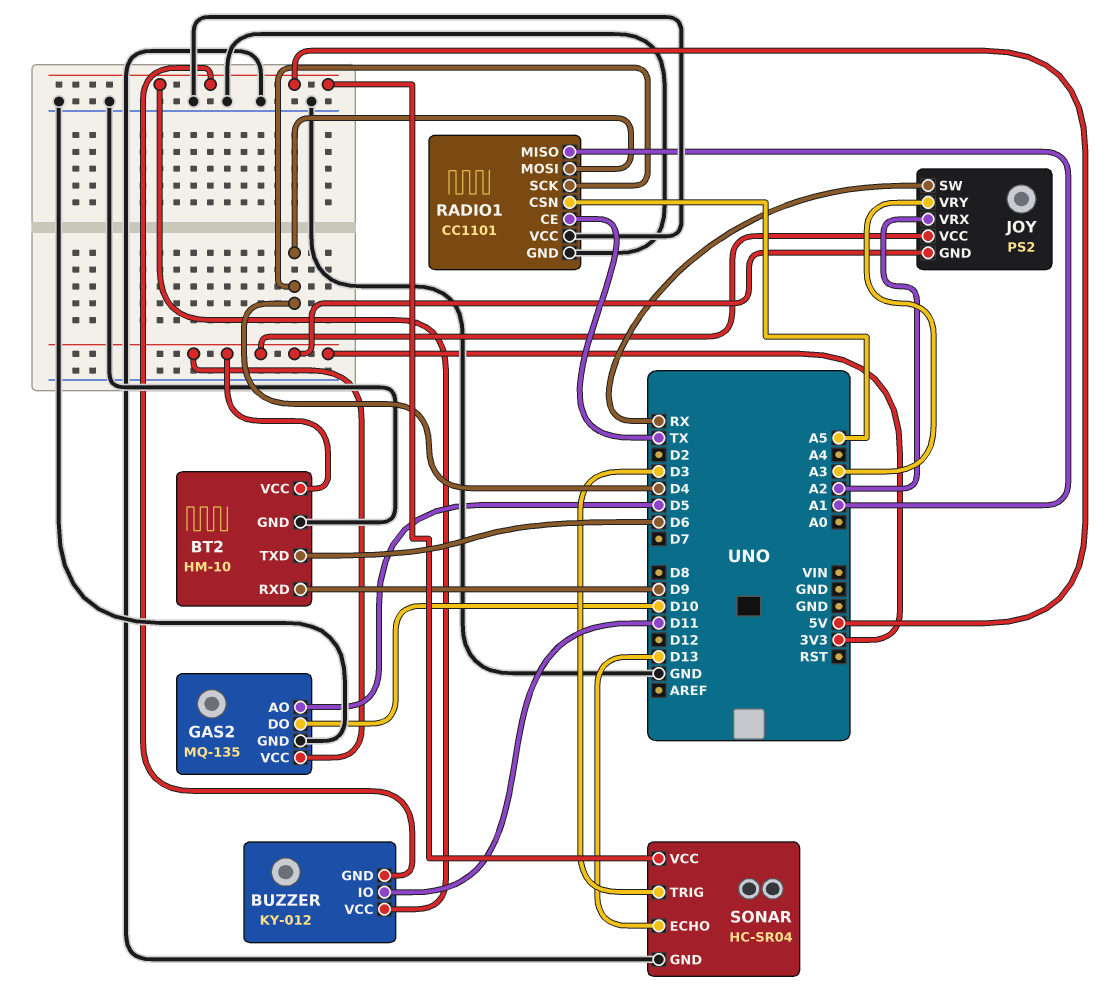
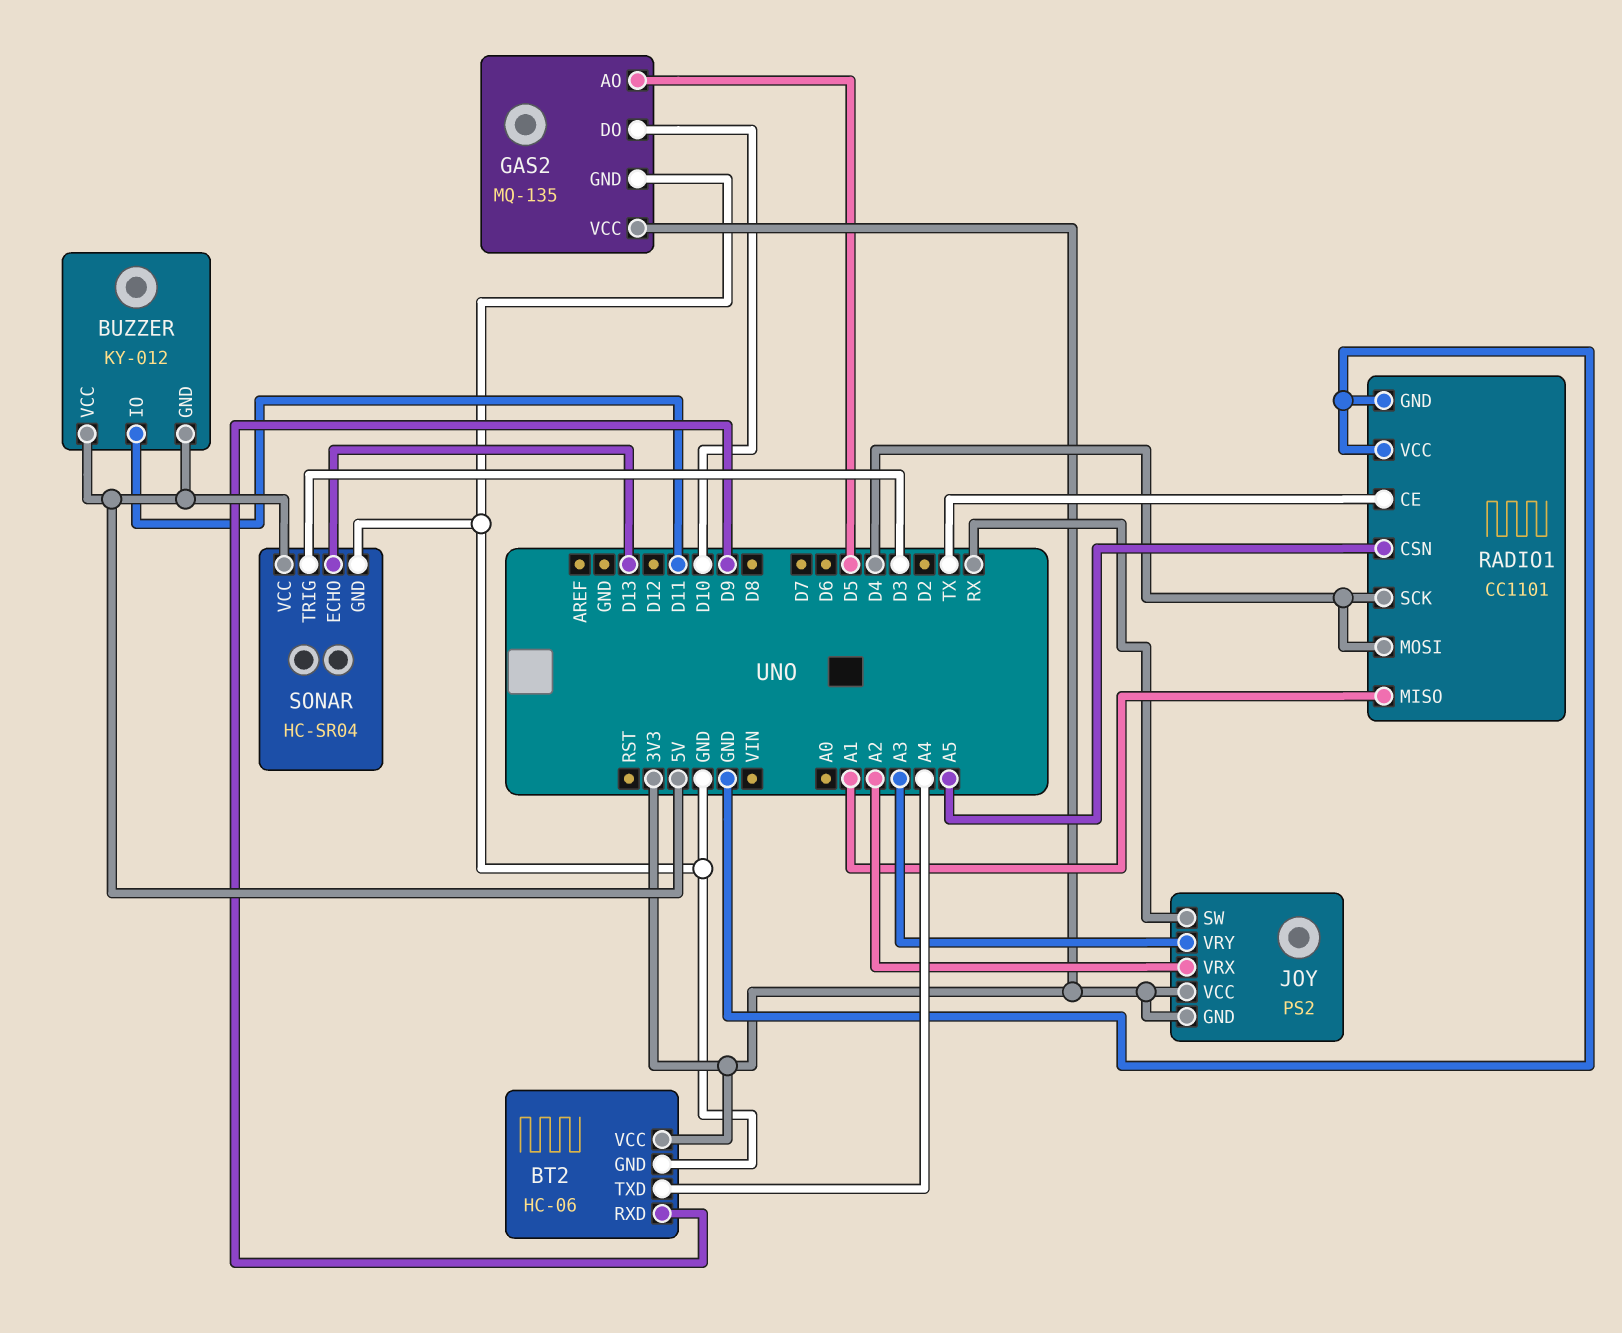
BT2: HM-10 -> HC-06
BT2 pin TXD: D6 -> A4

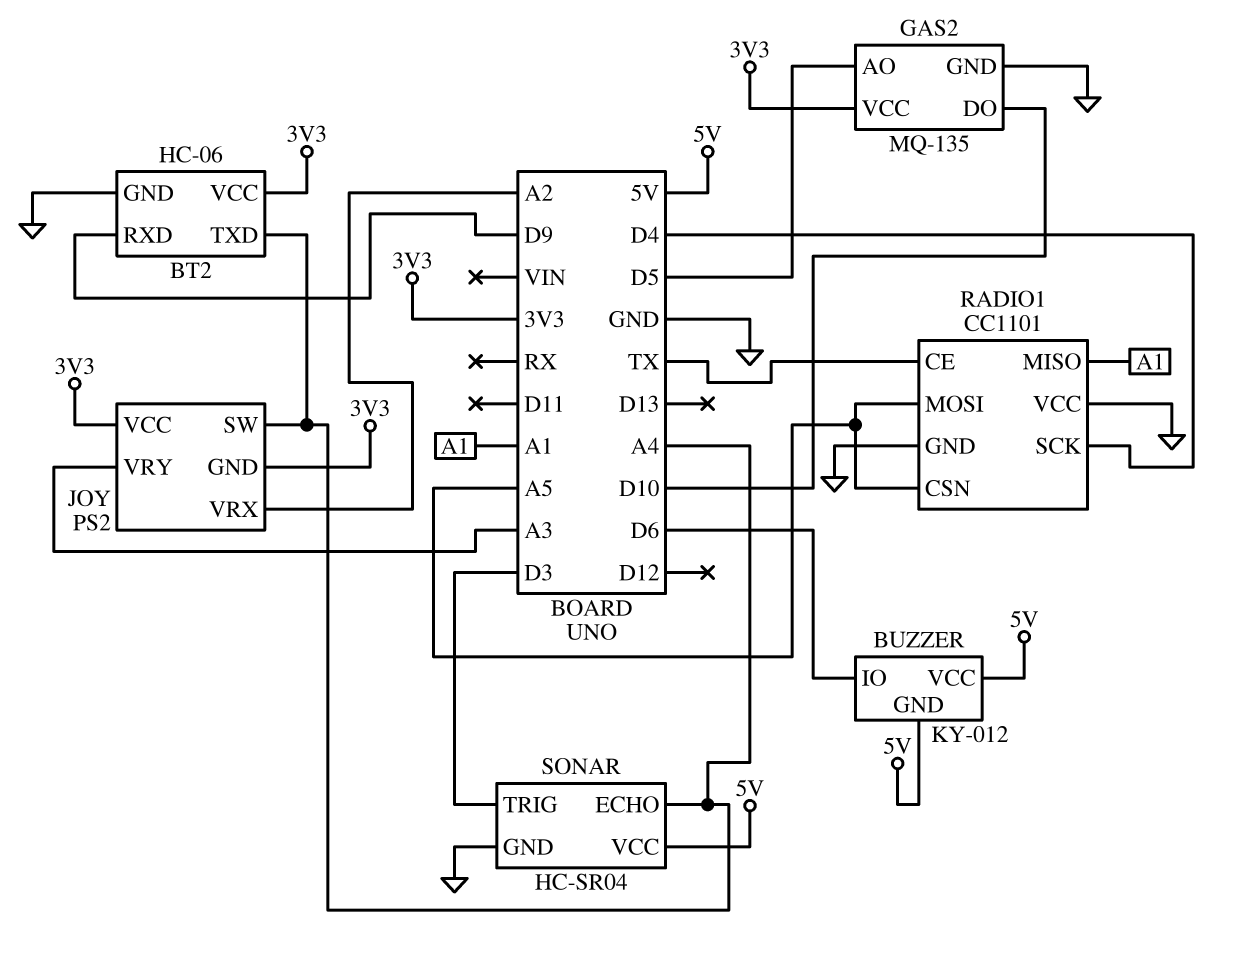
BUZZER pin IO: D11 -> D6
JOY pin SW: RX -> A4
RADIO1 pin MOSI: D4 -> A5
SONAR pin ECHO: D13 -> A4

